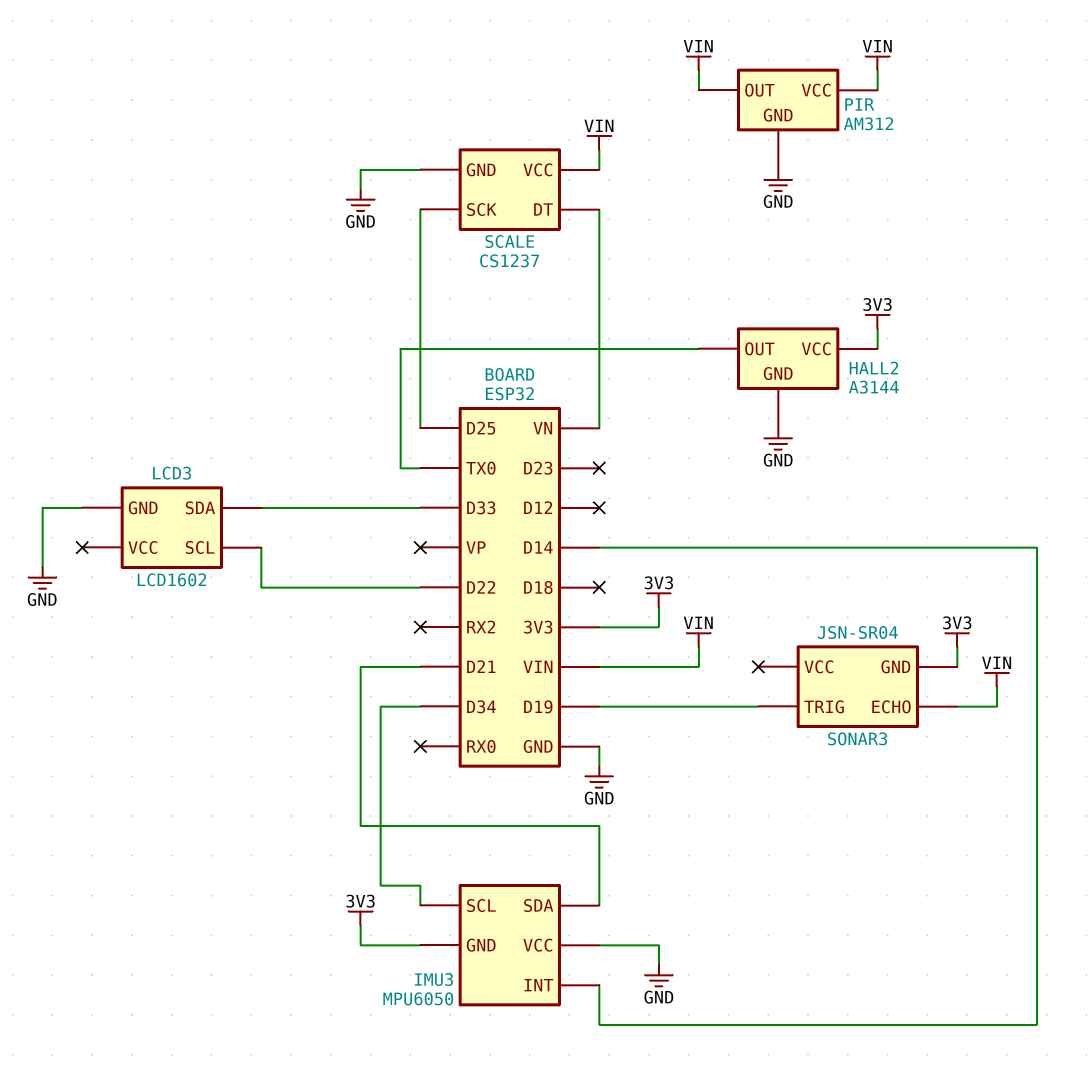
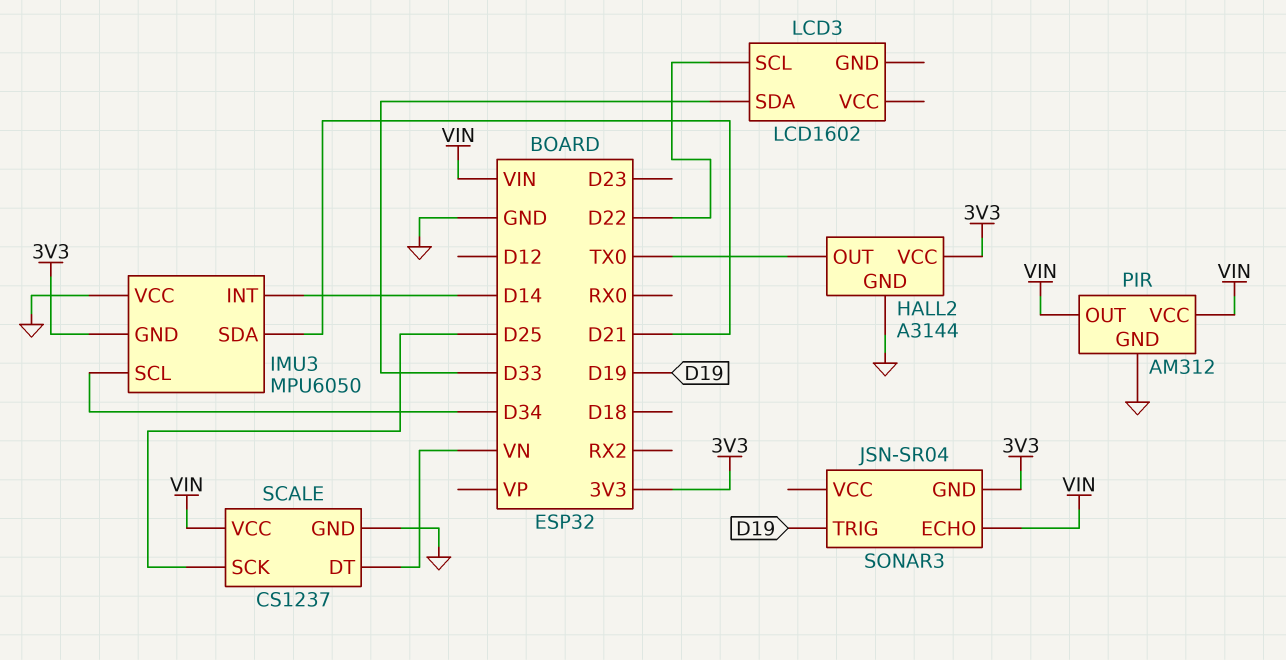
LCD3 pin GND: GND -> none

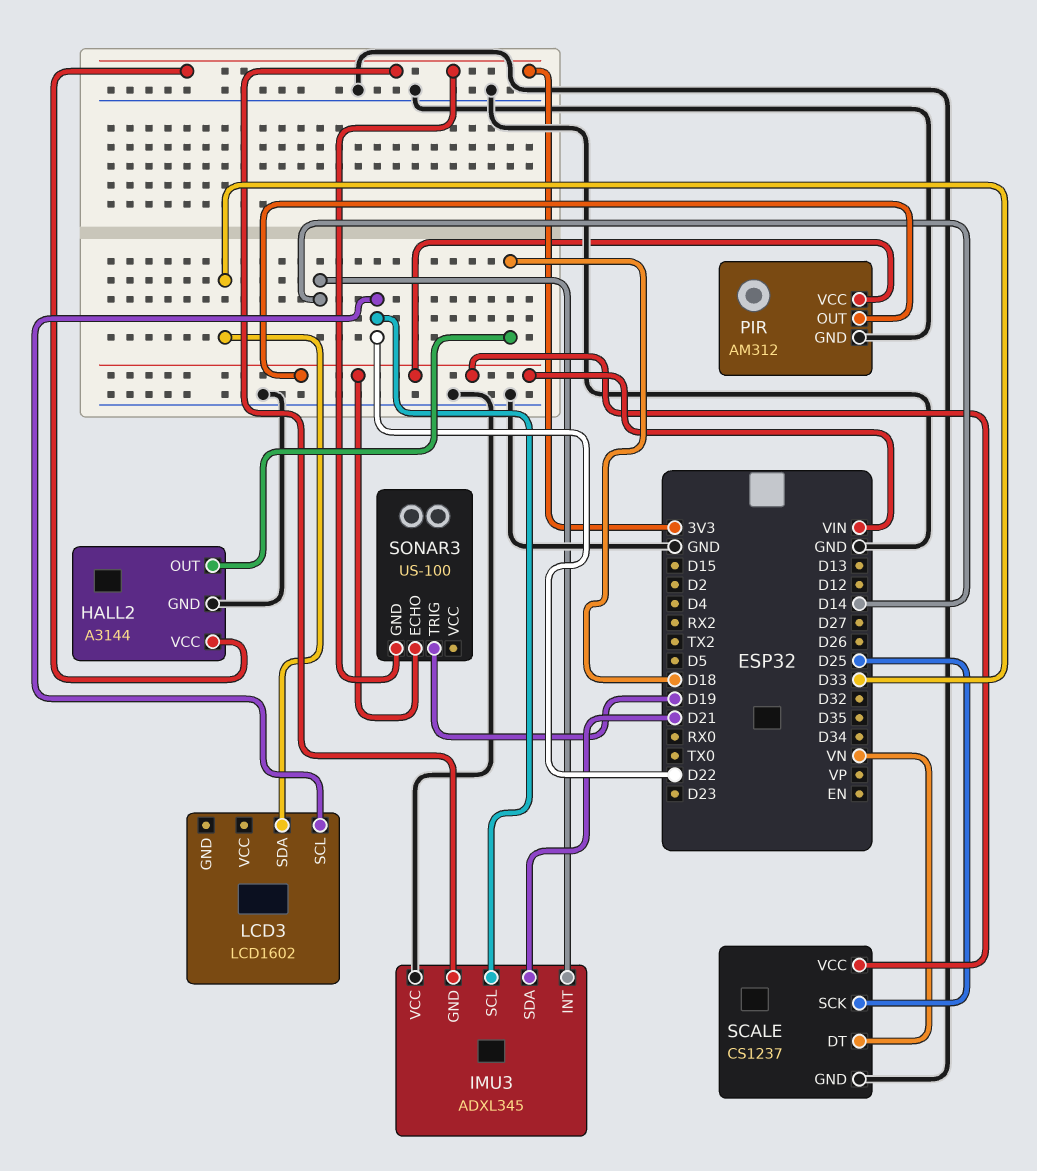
HALL2 pin OUT: TX0 -> D18
IMU3: MPU6050 -> ADXL345
IMU3 pin SCL: D34 -> D22
SONAR3: JSN-SR04 -> US-100

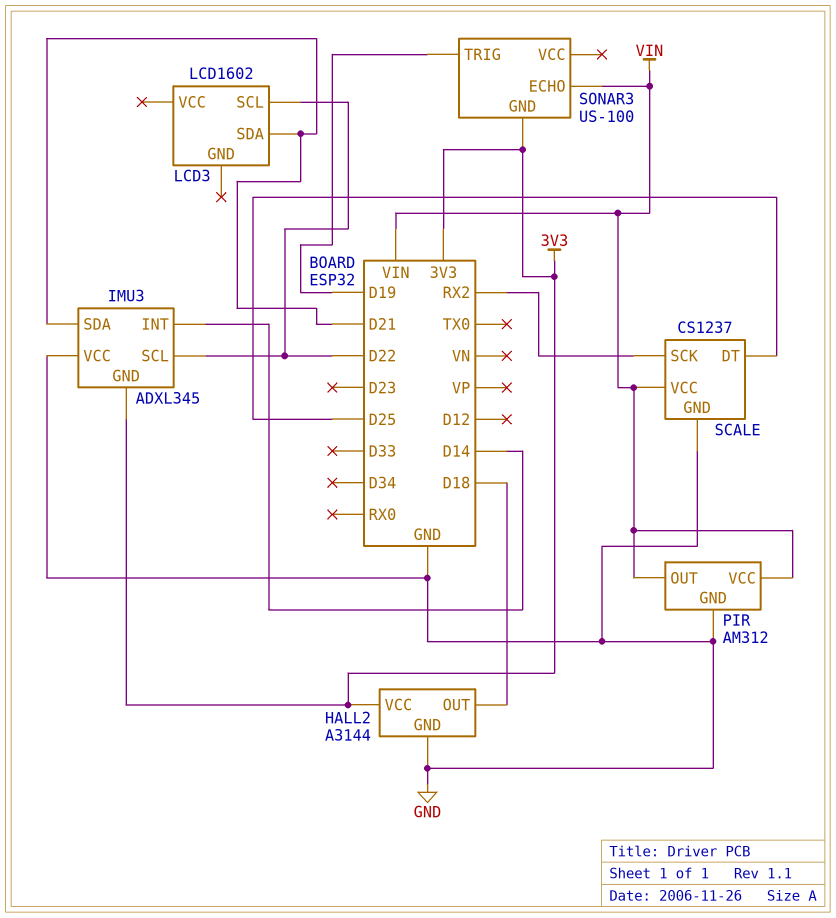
LCD3 pin SDA: D33 -> D21
SCALE pin DT: VN -> D25
SCALE pin SCK: D25 -> RX2

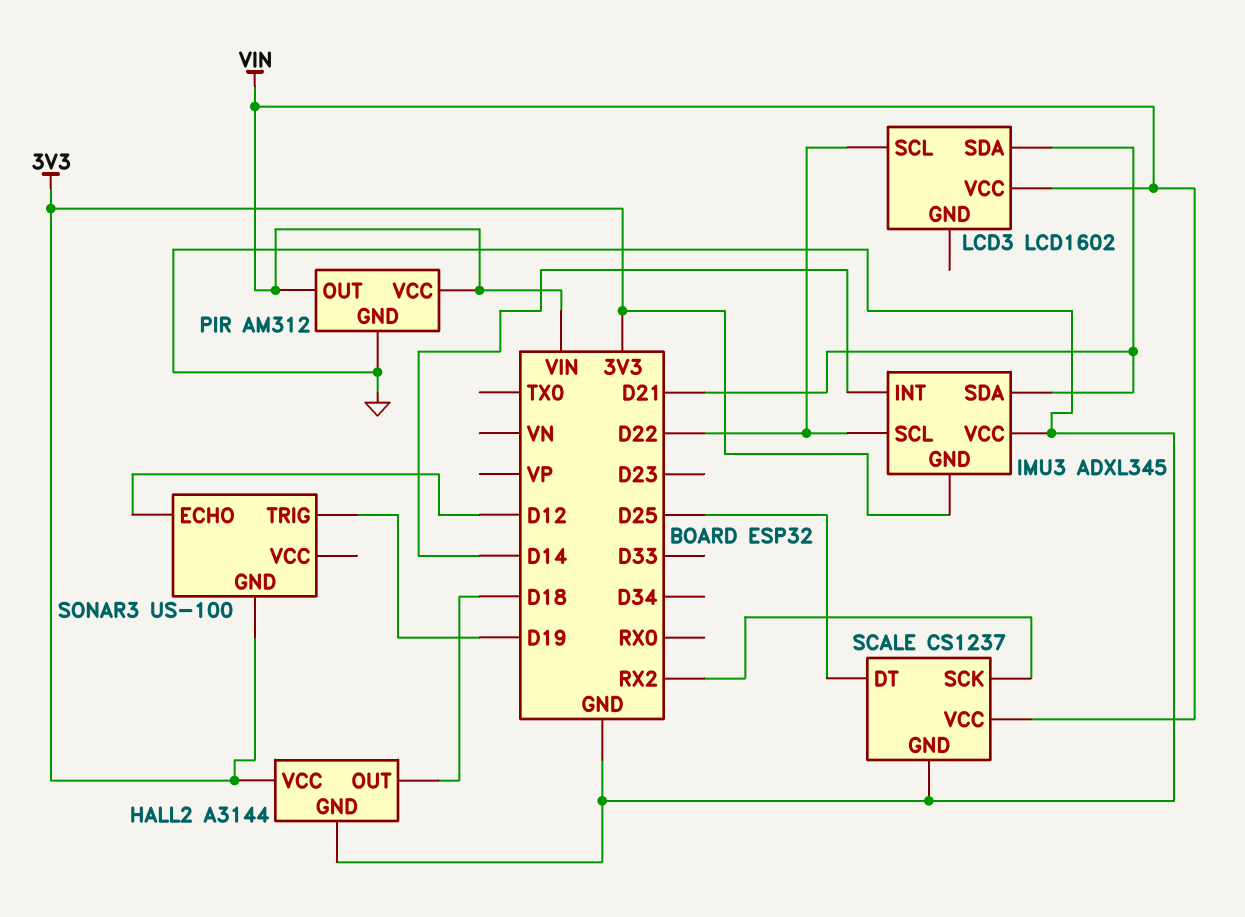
LCD3 pin VCC: none -> VIN
SONAR3 pin ECHO: VIN -> D12

